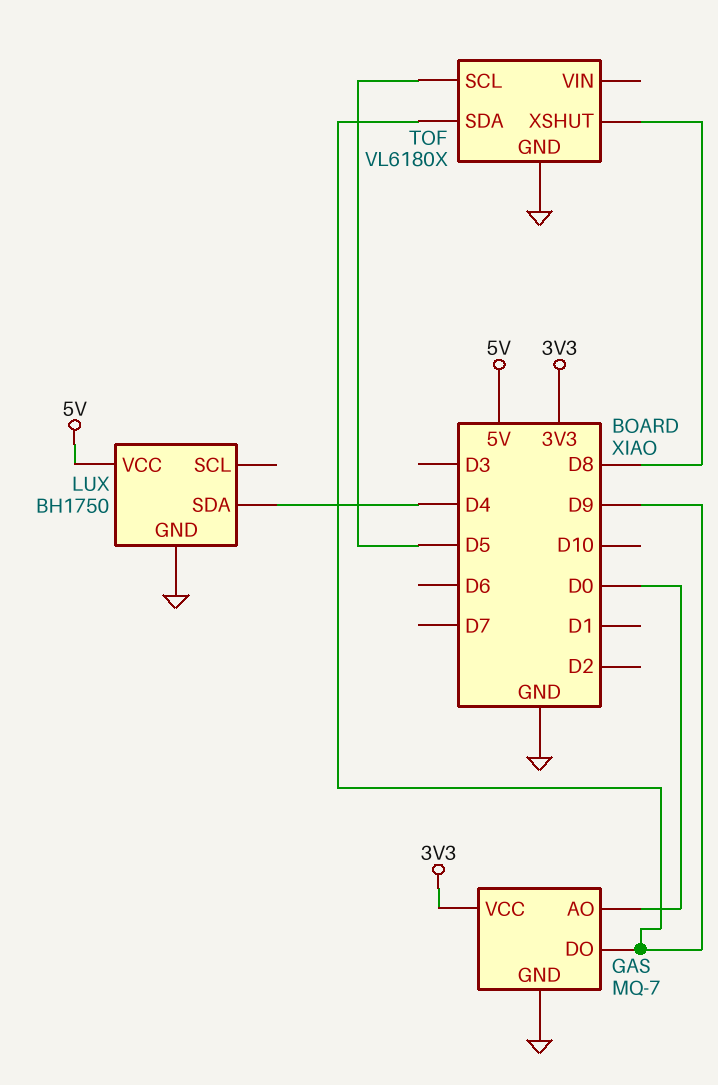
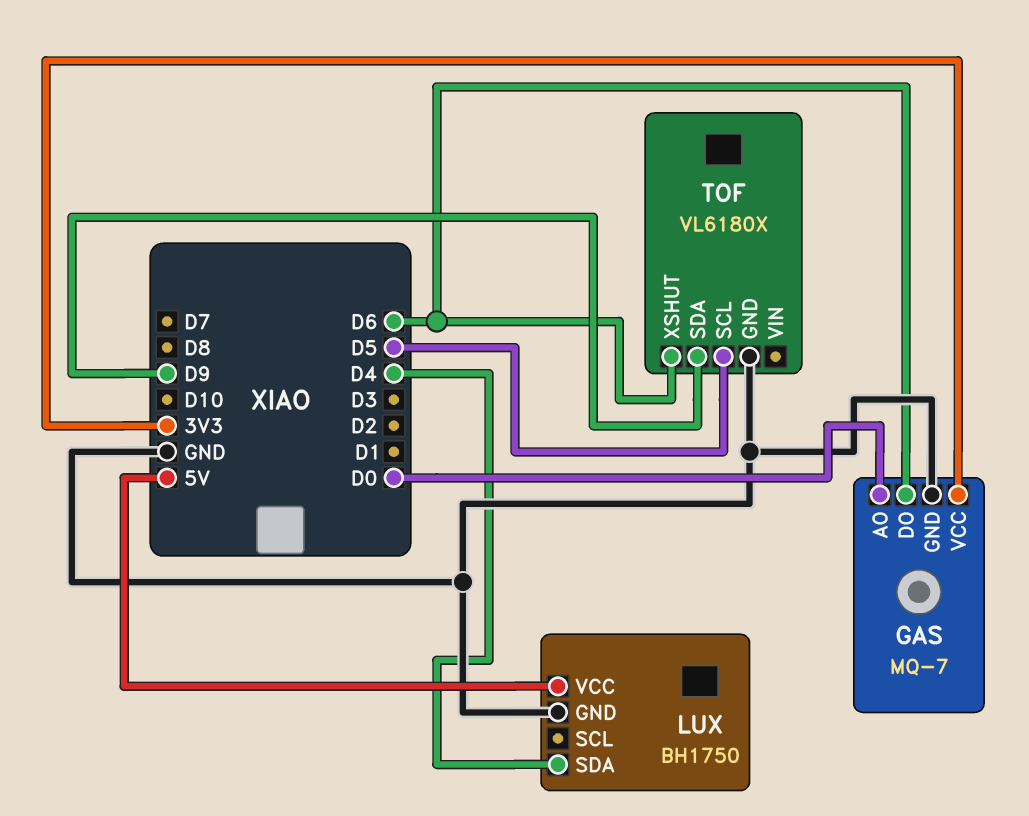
GAS pin DO: D9 -> D6
TOF pin XSHUT: D8 -> D6

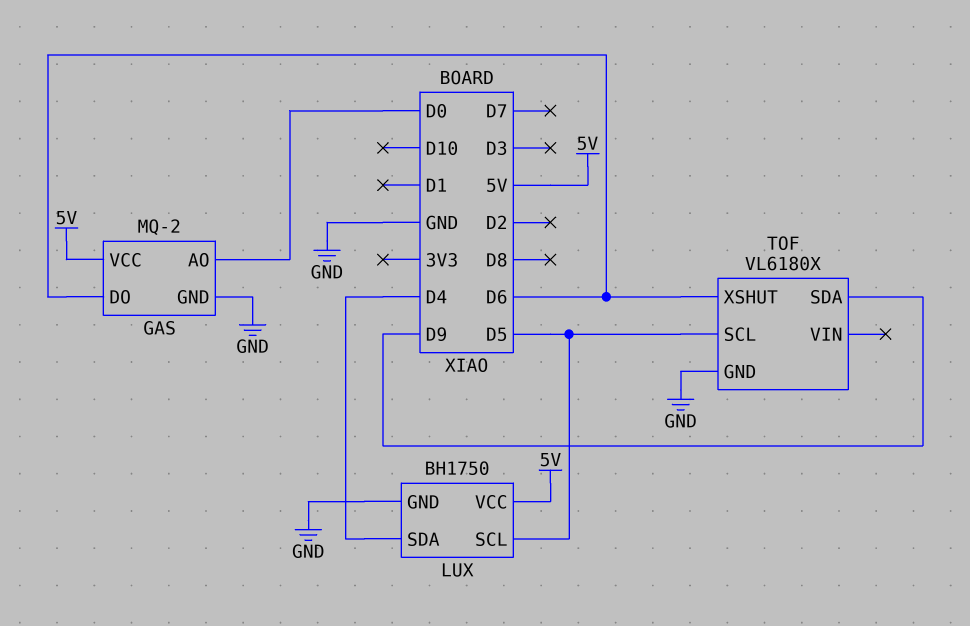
GAS: MQ-7 -> MQ-2
GAS pin VCC: 3V3 -> 5V
LUX pin SCL: none -> D5

